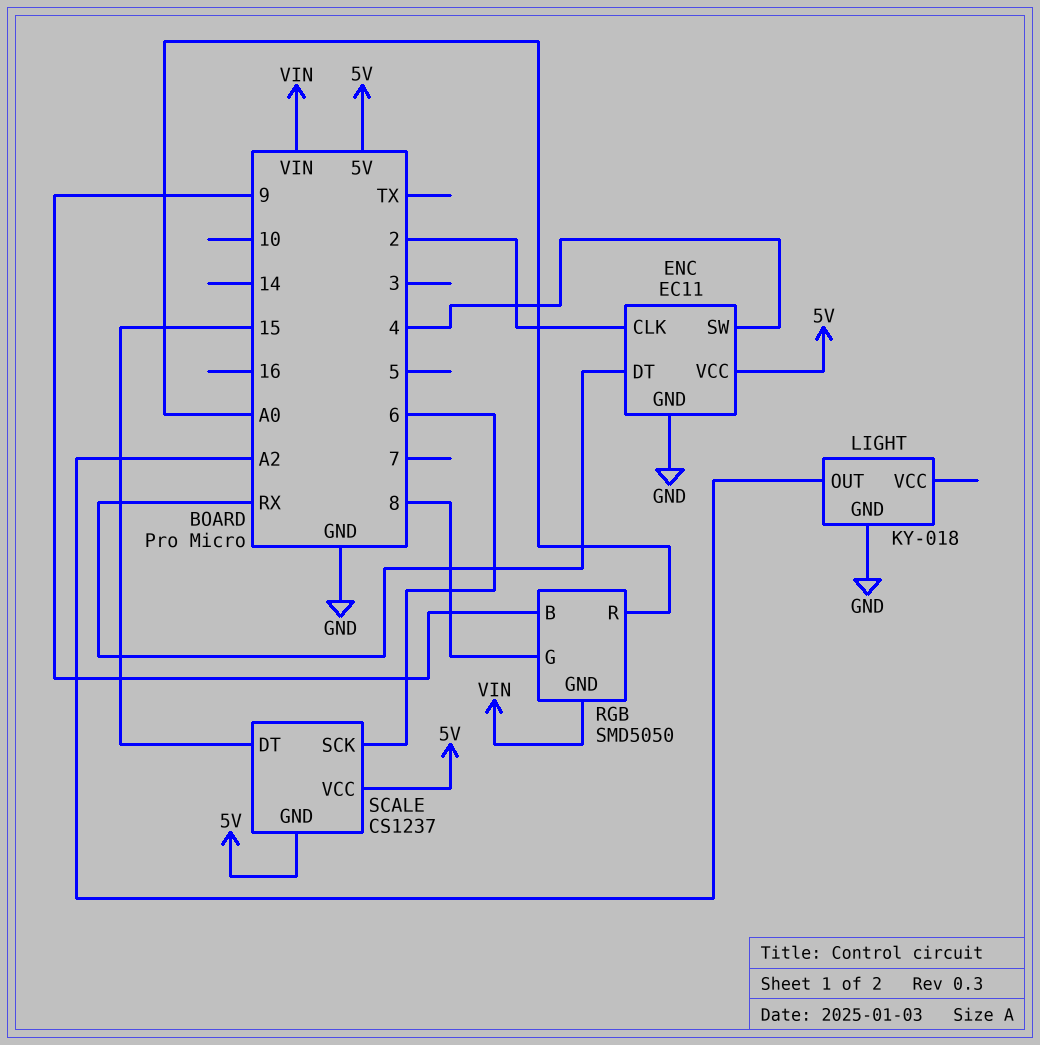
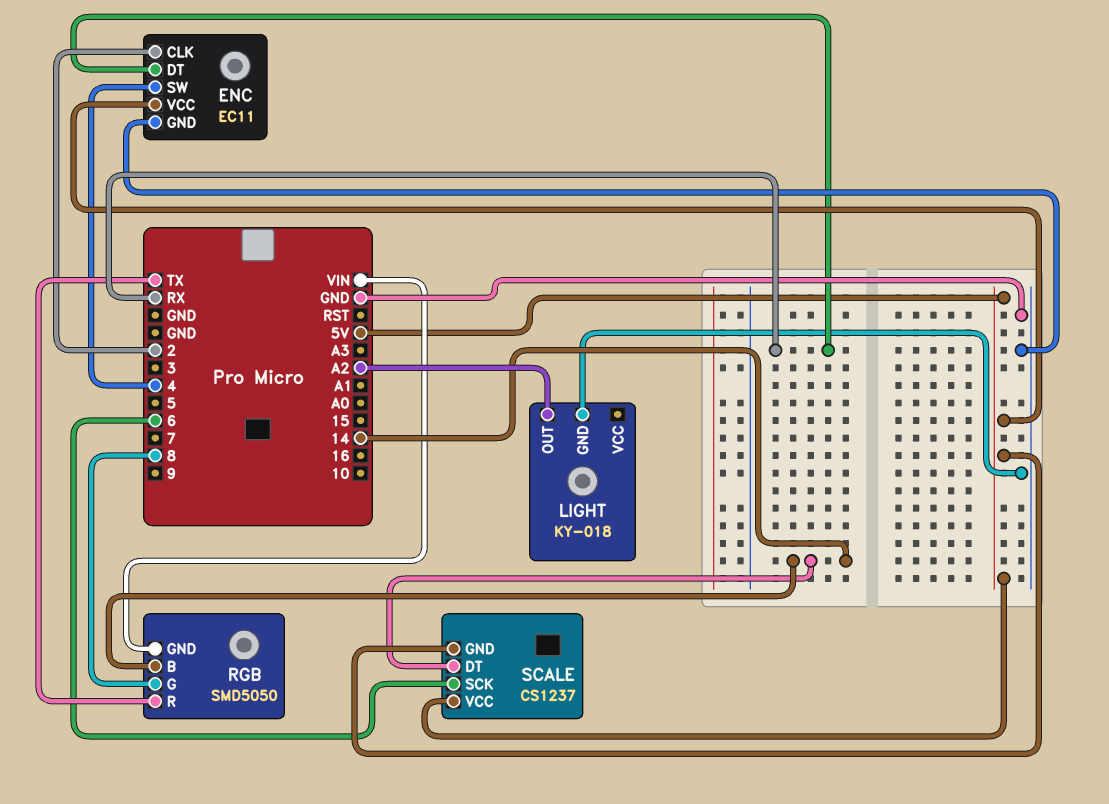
RGB pin B: 9 -> 14
RGB pin R: A0 -> TX
SCALE pin DT: 15 -> 14

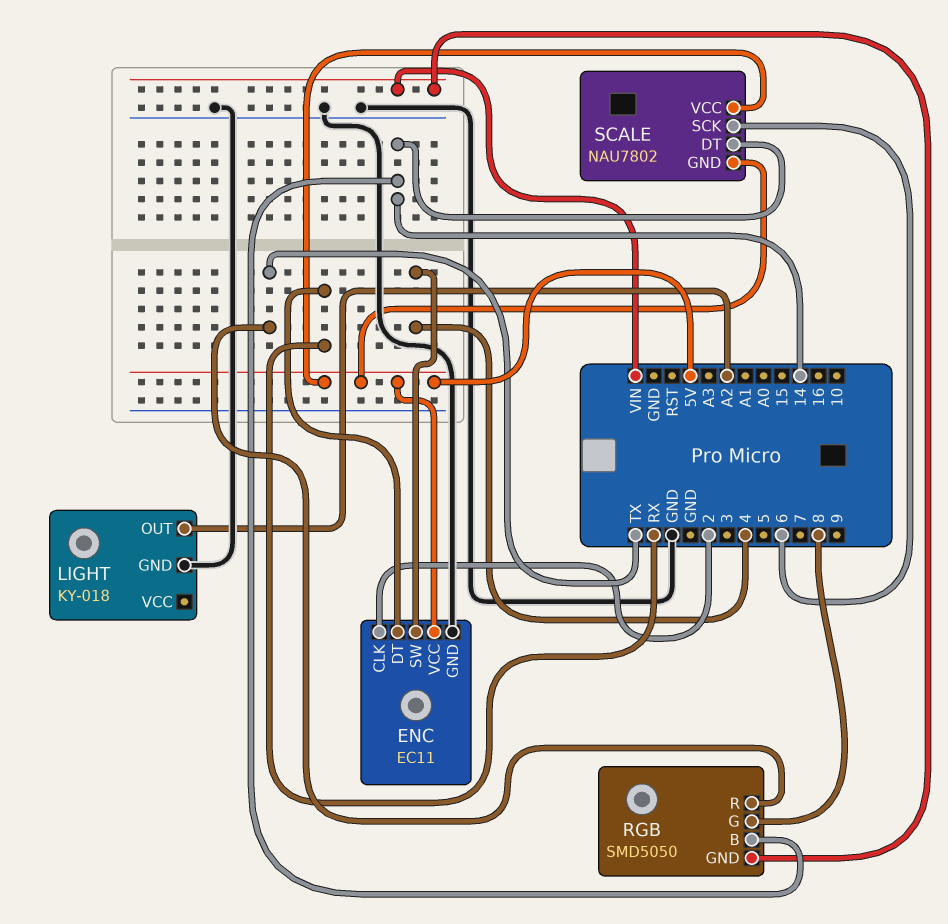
SCALE: CS1237 -> NAU7802

